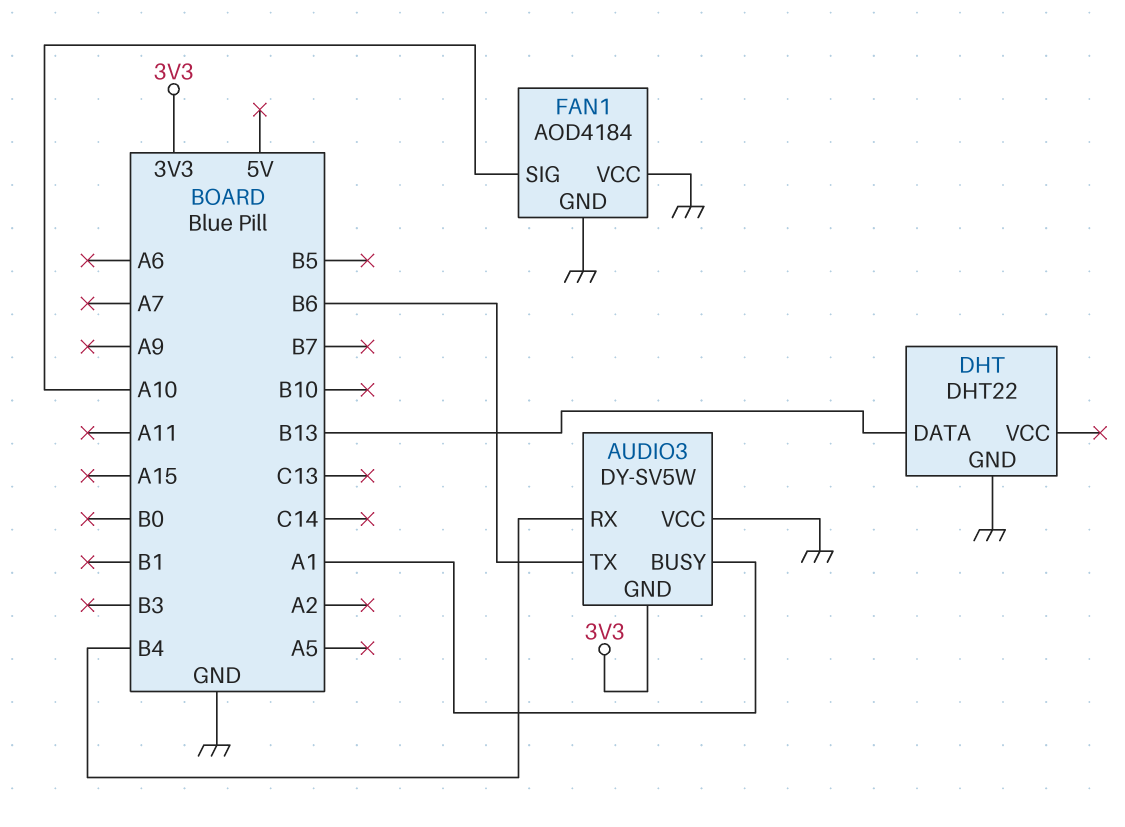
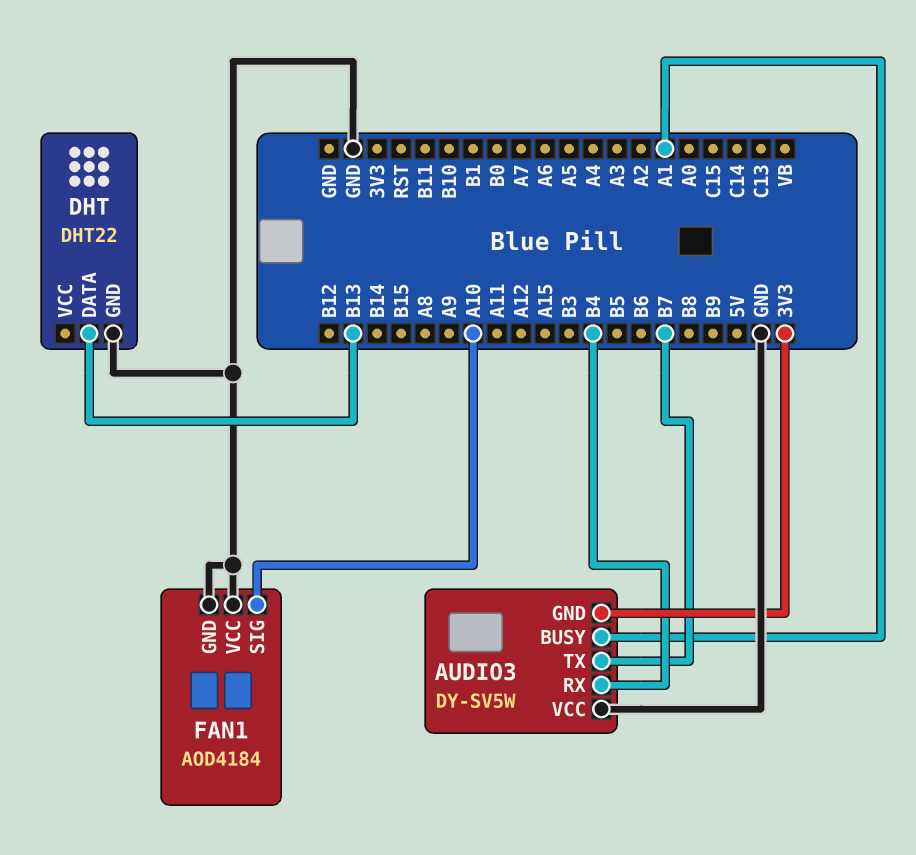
AUDIO3 pin TX: B6 -> B7

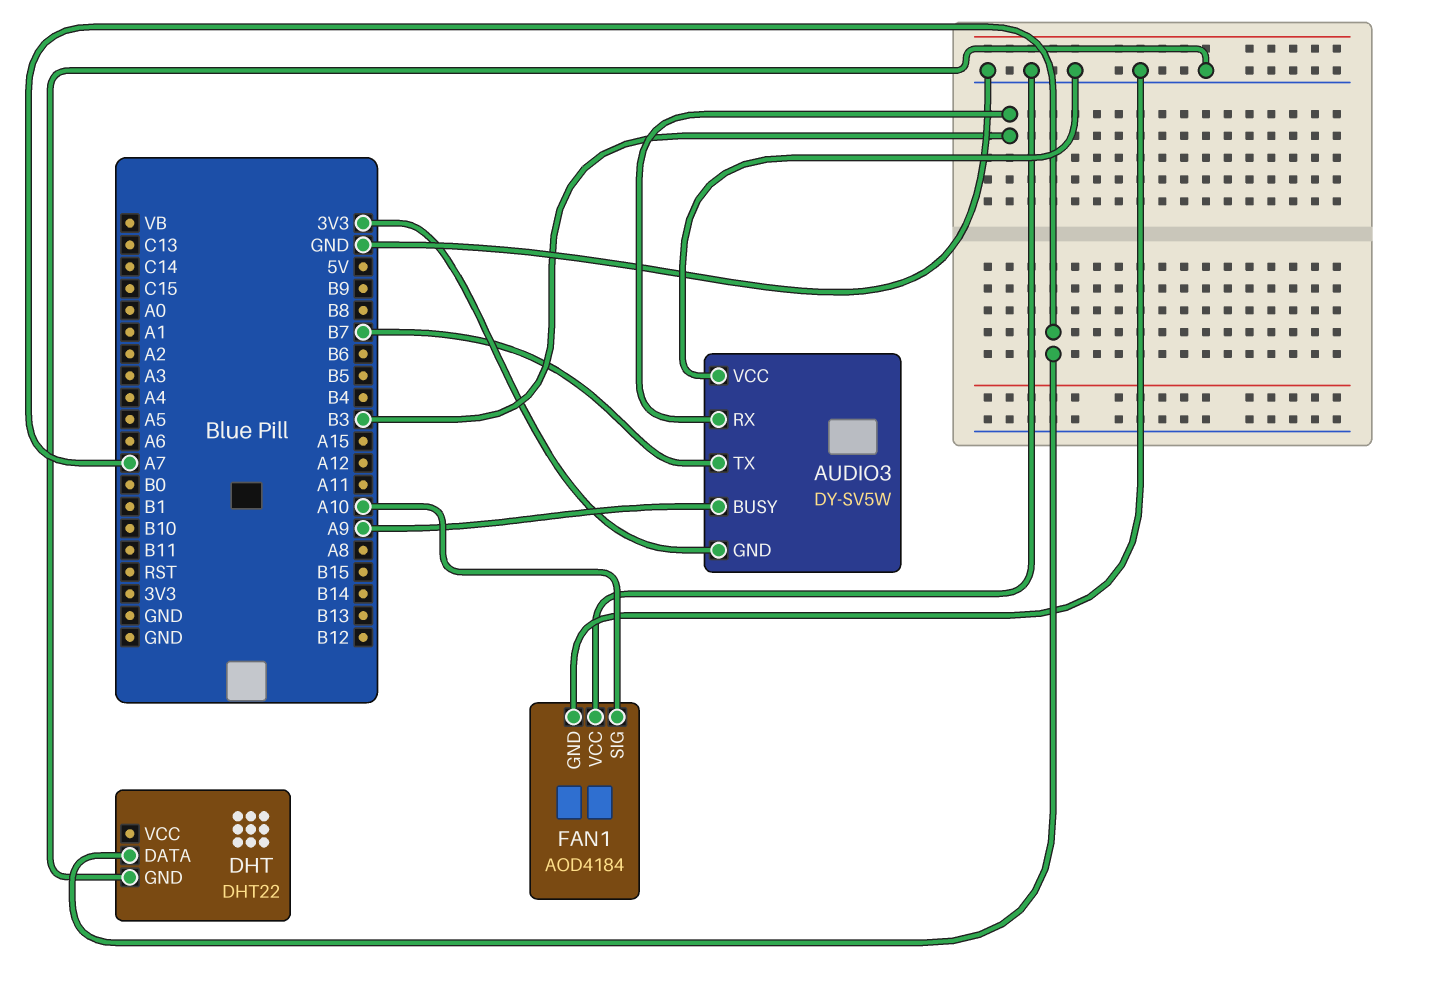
AUDIO3 pin BUSY: A1 -> A9
AUDIO3 pin RX: B4 -> B3
DHT pin DATA: B13 -> A7

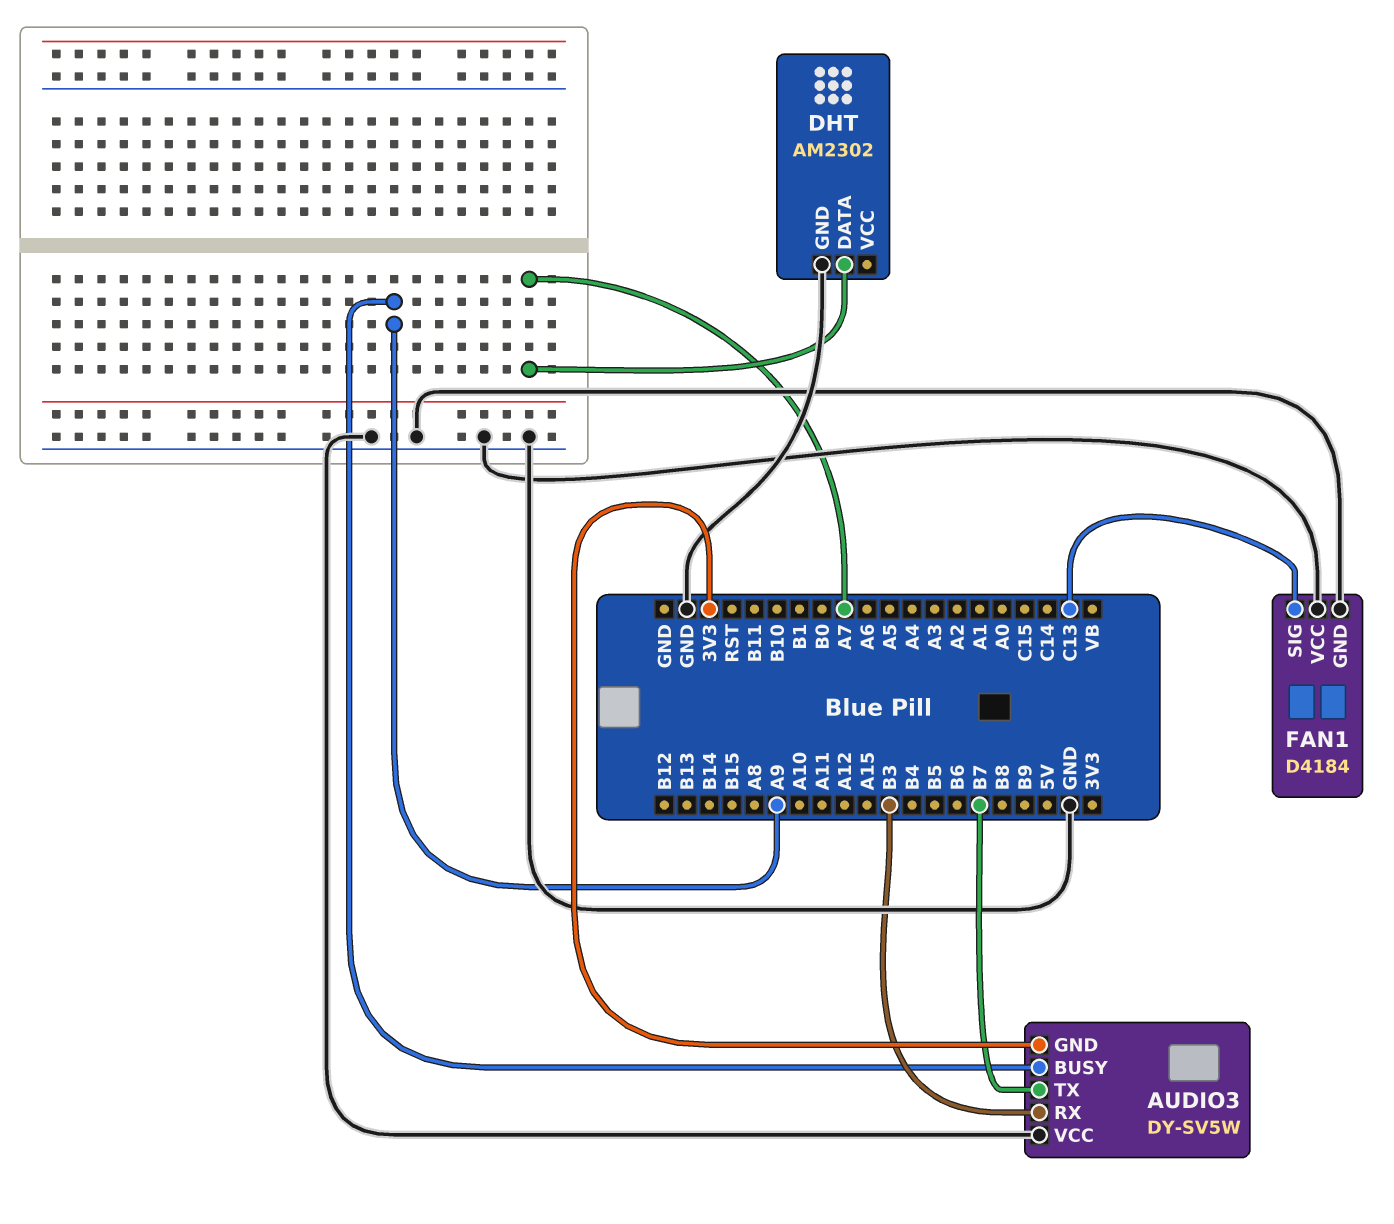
DHT: DHT22 -> AM2302
FAN1: AOD4184 -> D4184
FAN1 pin SIG: A10 -> C13

